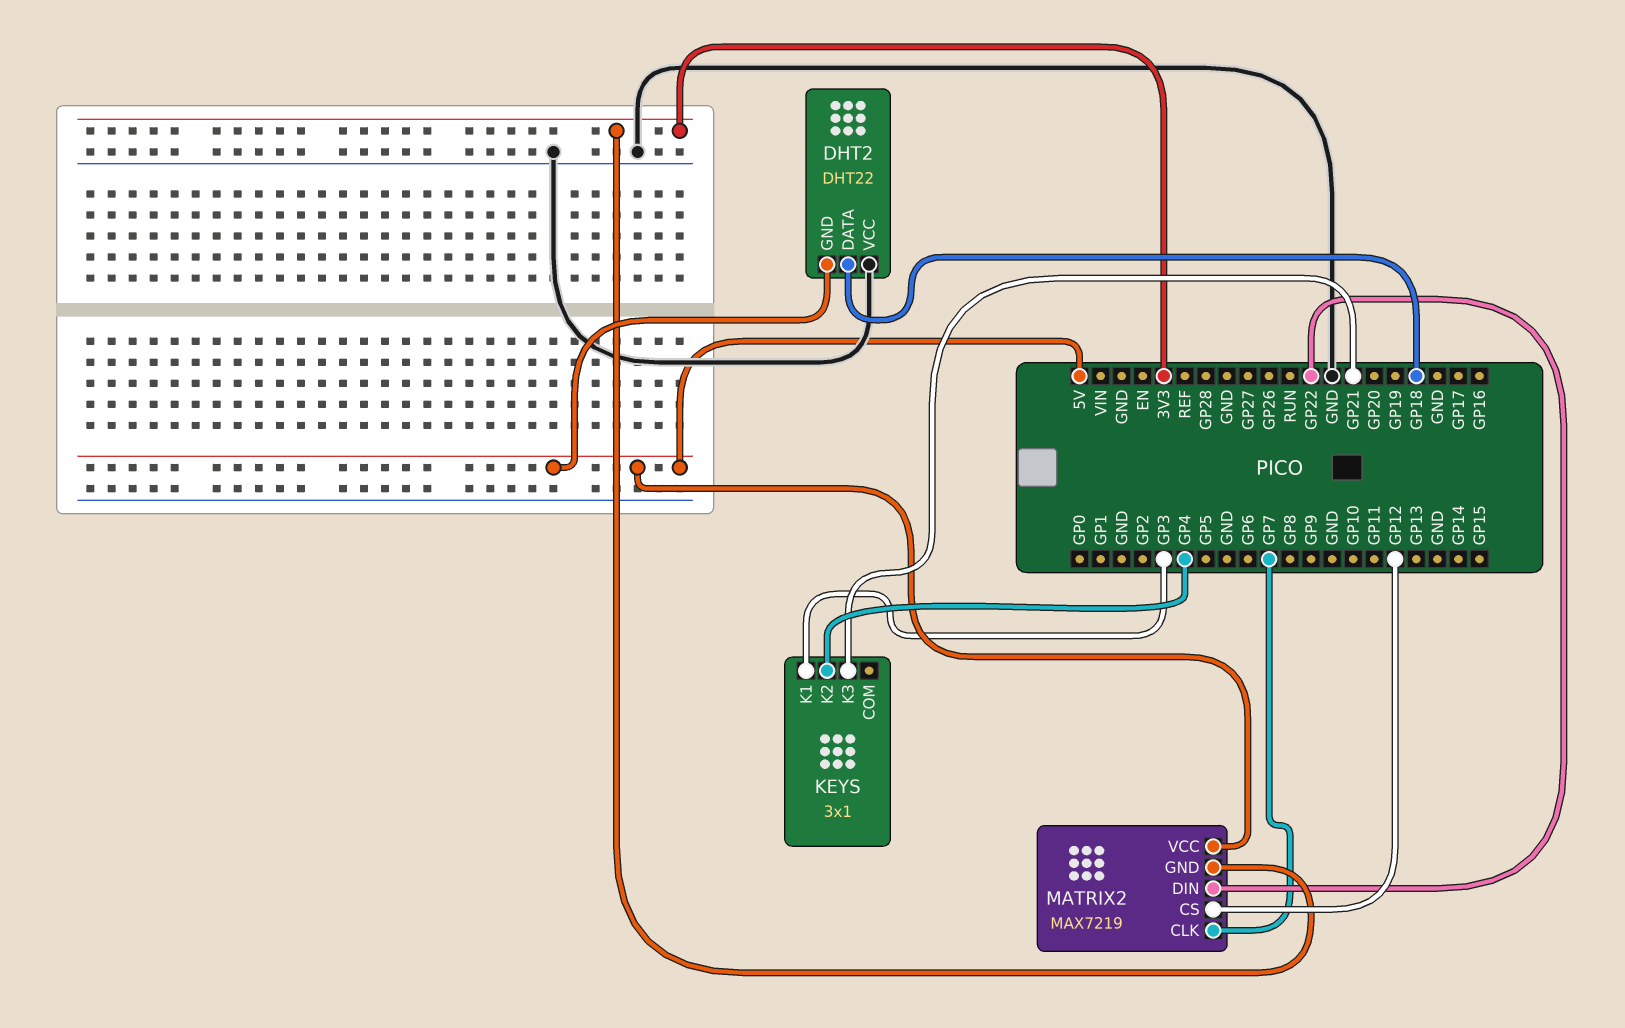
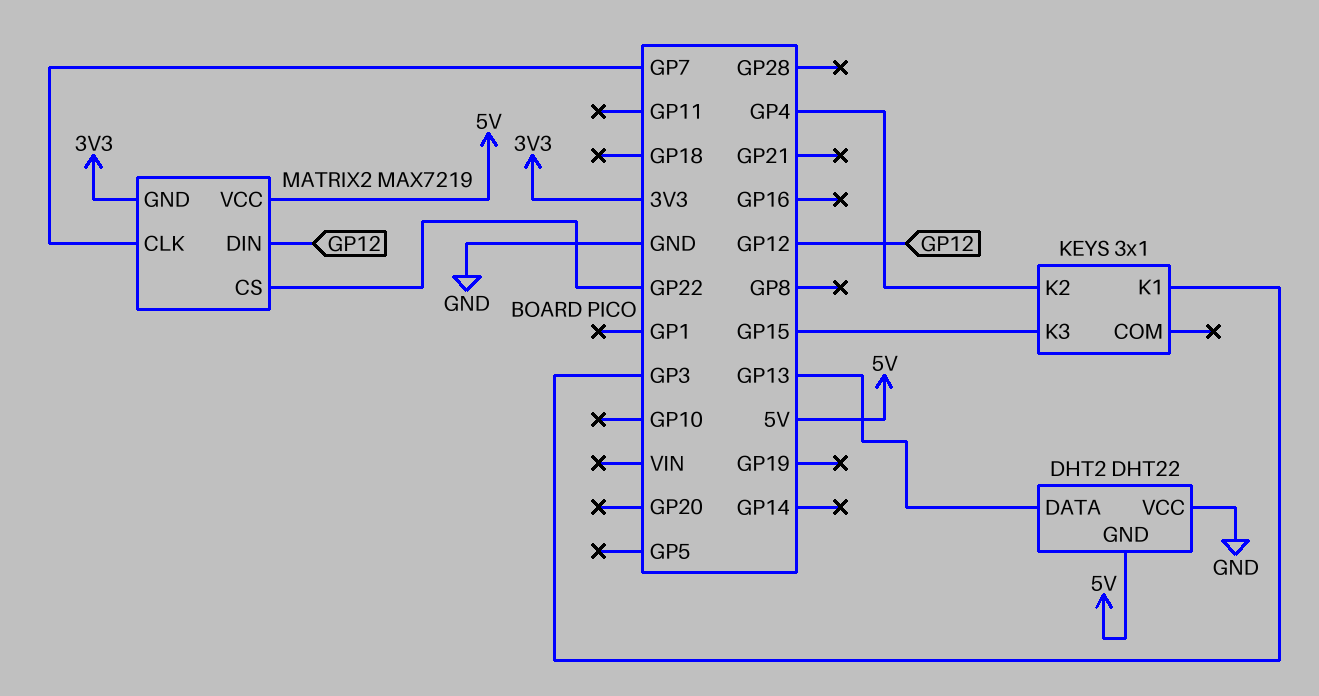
DHT2 pin DATA: GP18 -> GP13
KEYS pin K3: GP21 -> GP15
MATRIX2 pin CS: GP12 -> GP22
MATRIX2 pin DIN: GP22 -> GP12

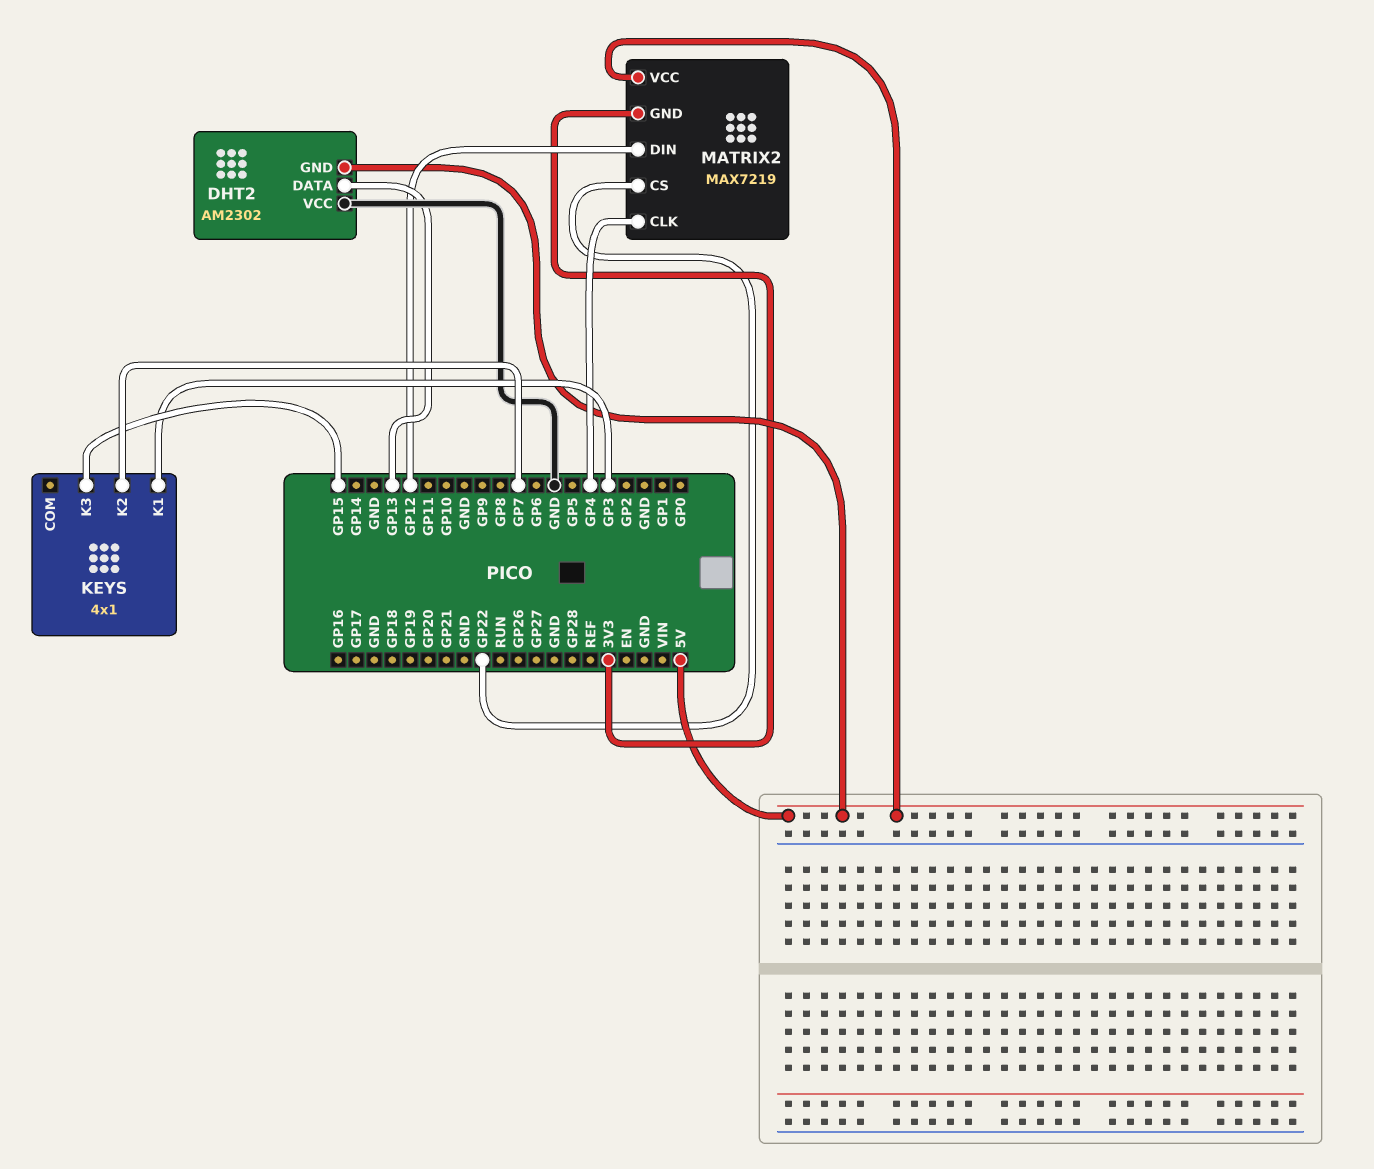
DHT2: DHT22 -> AM2302
KEYS: 3x1 -> 4x1
KEYS pin K2: GP4 -> GP7
MATRIX2 pin CLK: GP7 -> GP4

